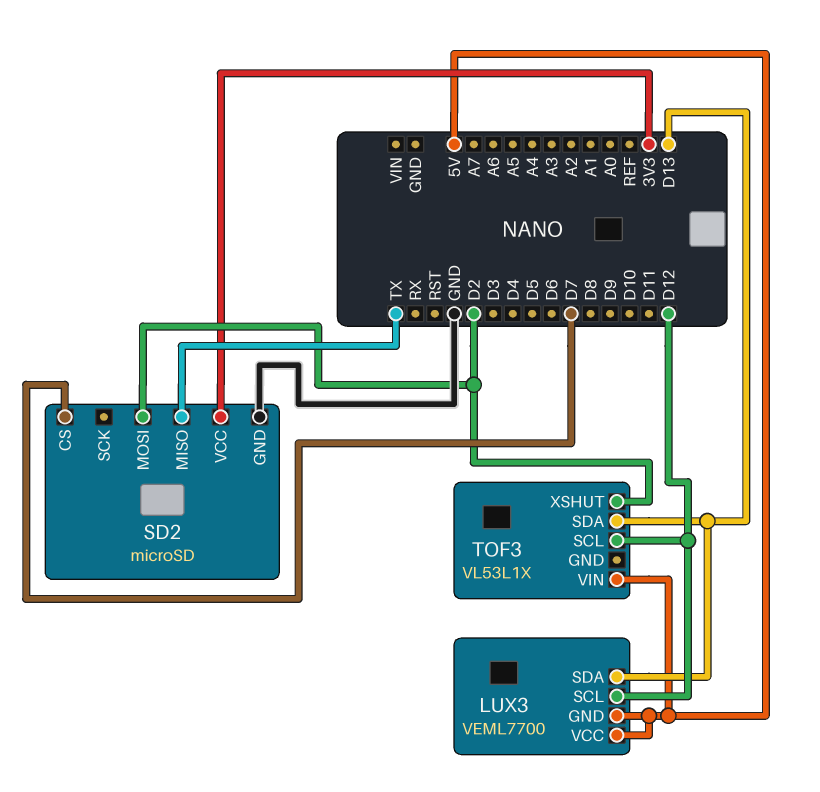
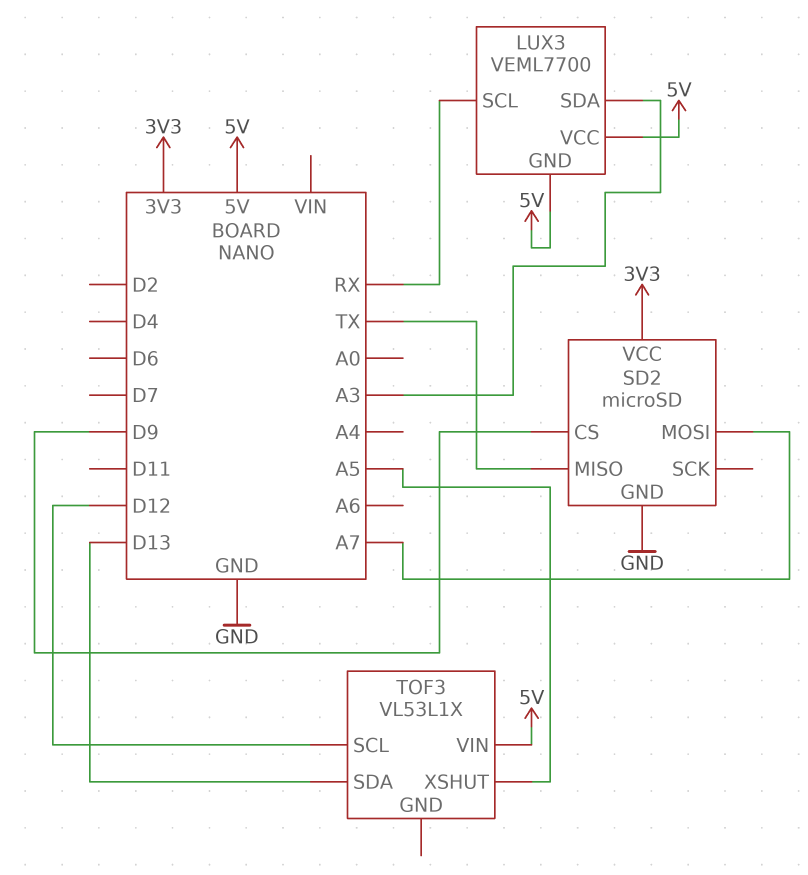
LUX3 pin SCL: D12 -> RX
LUX3 pin SDA: D13 -> A3
SD2 pin CS: D7 -> D9
SD2 pin MOSI: D2 -> A7
TOF3 pin XSHUT: D2 -> A5

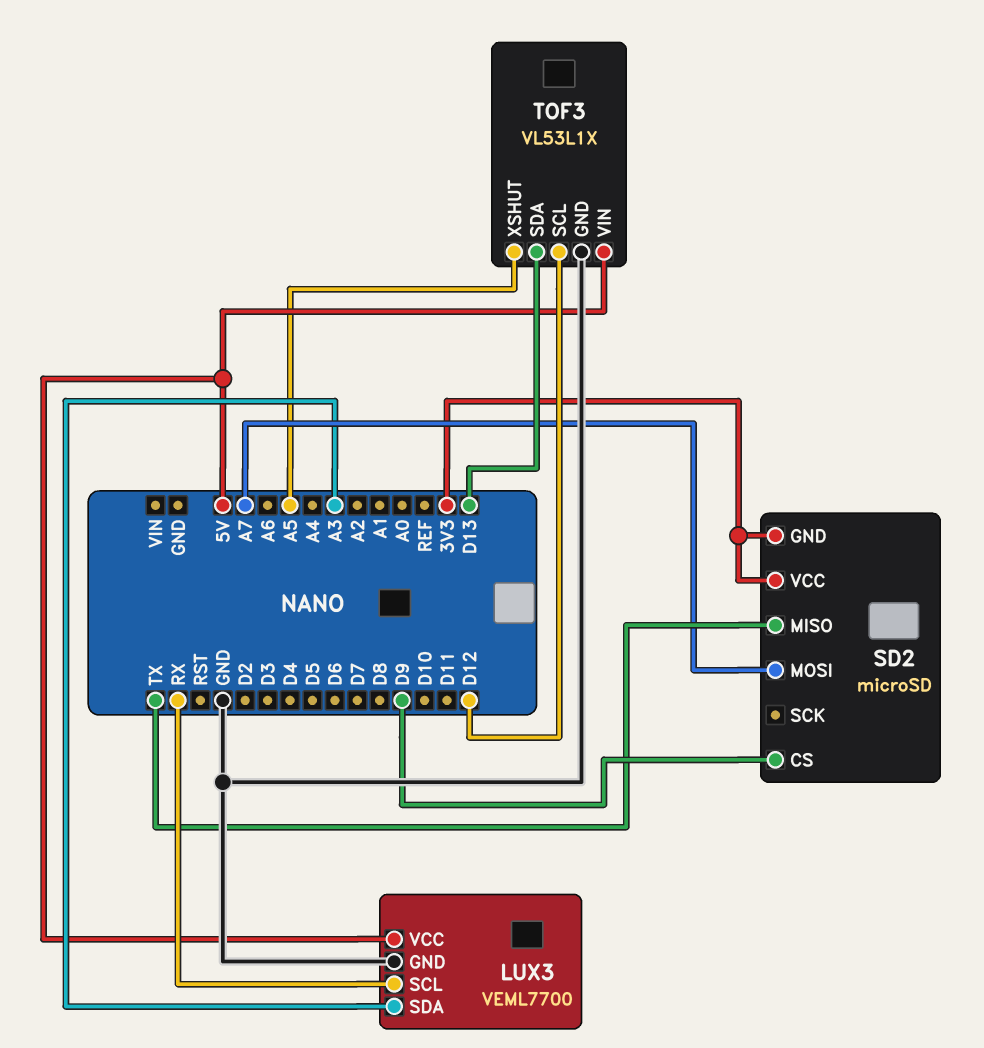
LUX3 pin GND: 5V -> GND
SD2 pin GND: GND -> 3V3
TOF3 pin GND: none -> GND

